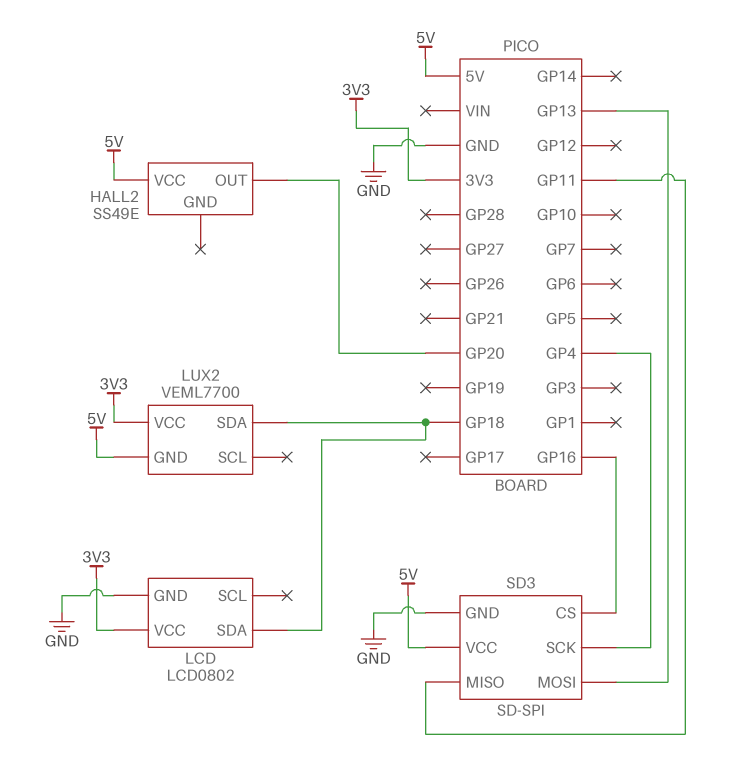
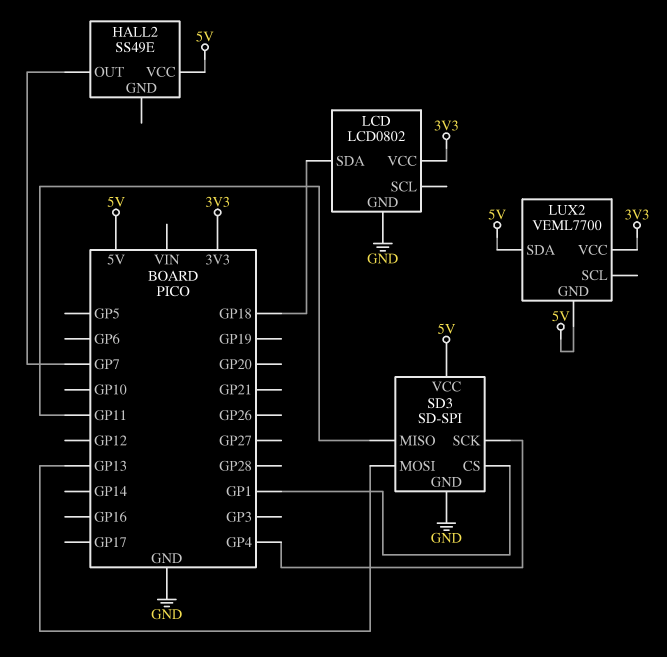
HALL2 pin OUT: GP20 -> GP7
LUX2 pin SDA: GP18 -> 5V
SD3 pin CS: GP16 -> GP1

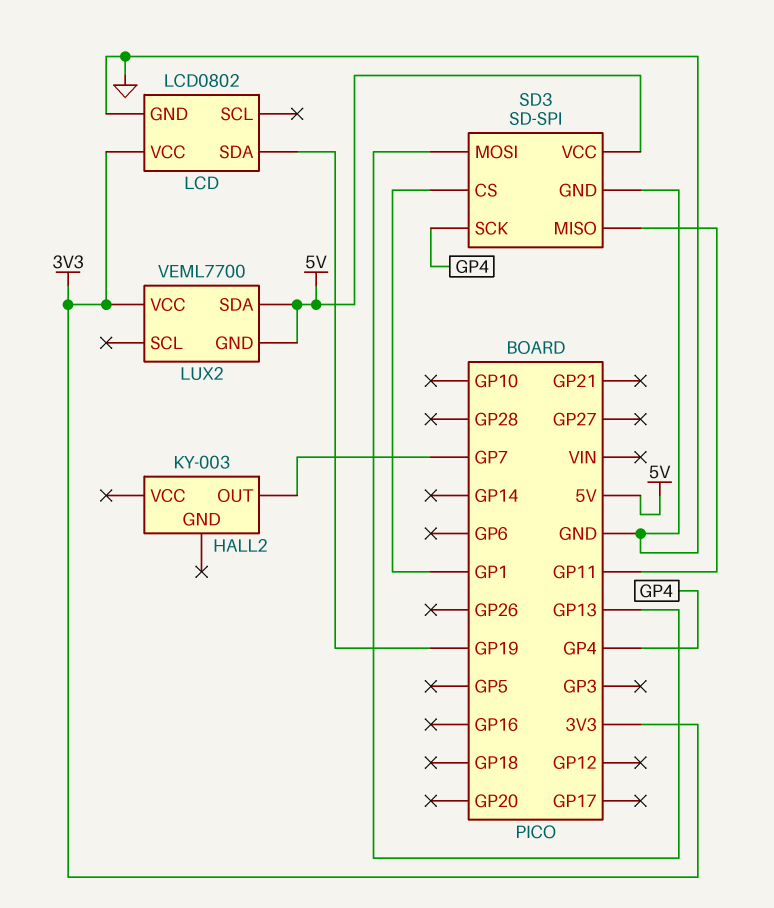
HALL2: SS49E -> KY-003
HALL2 pin VCC: 5V -> none
LCD pin SDA: GP18 -> GP19

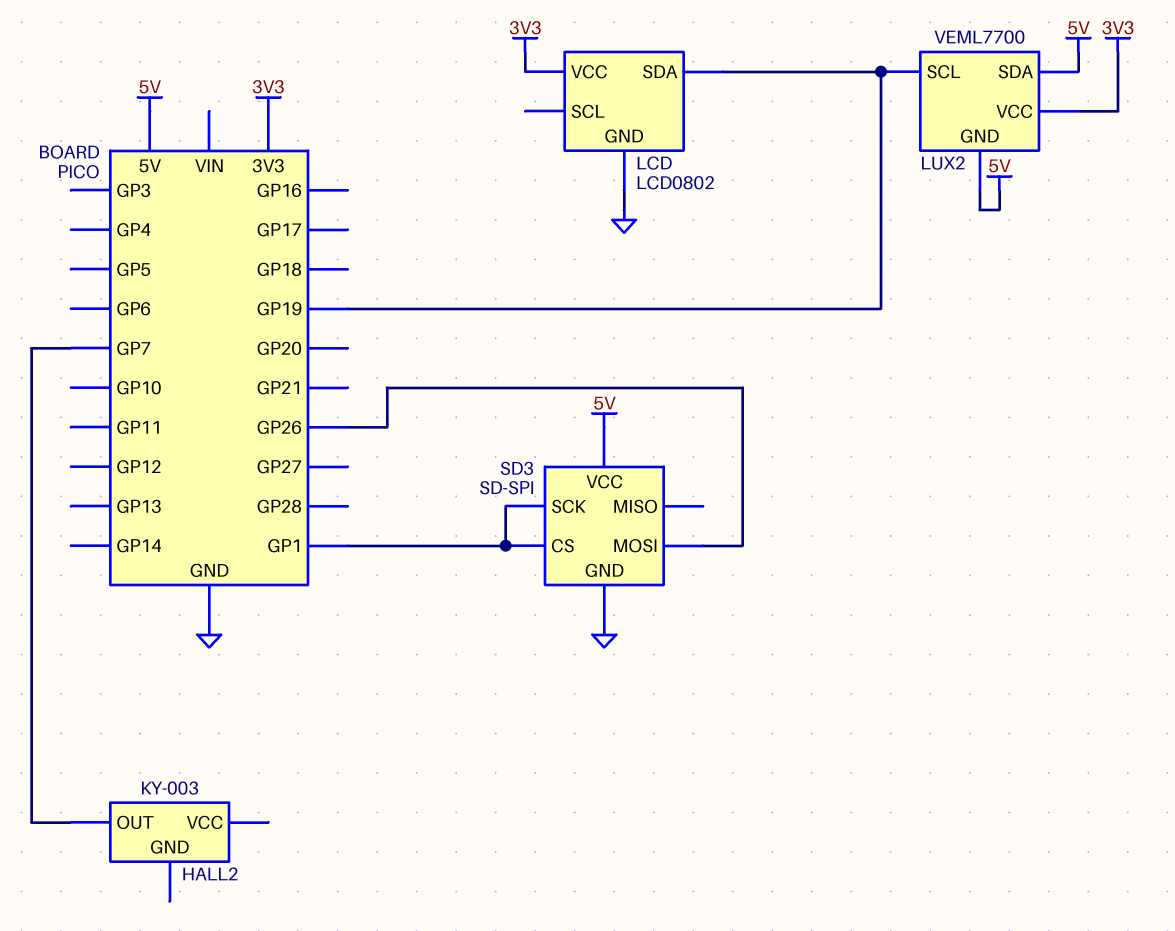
LUX2 pin SCL: none -> GP19
SD3 pin MISO: GP11 -> none
SD3 pin MOSI: GP13 -> GP26
SD3 pin SCK: GP4 -> GP1

